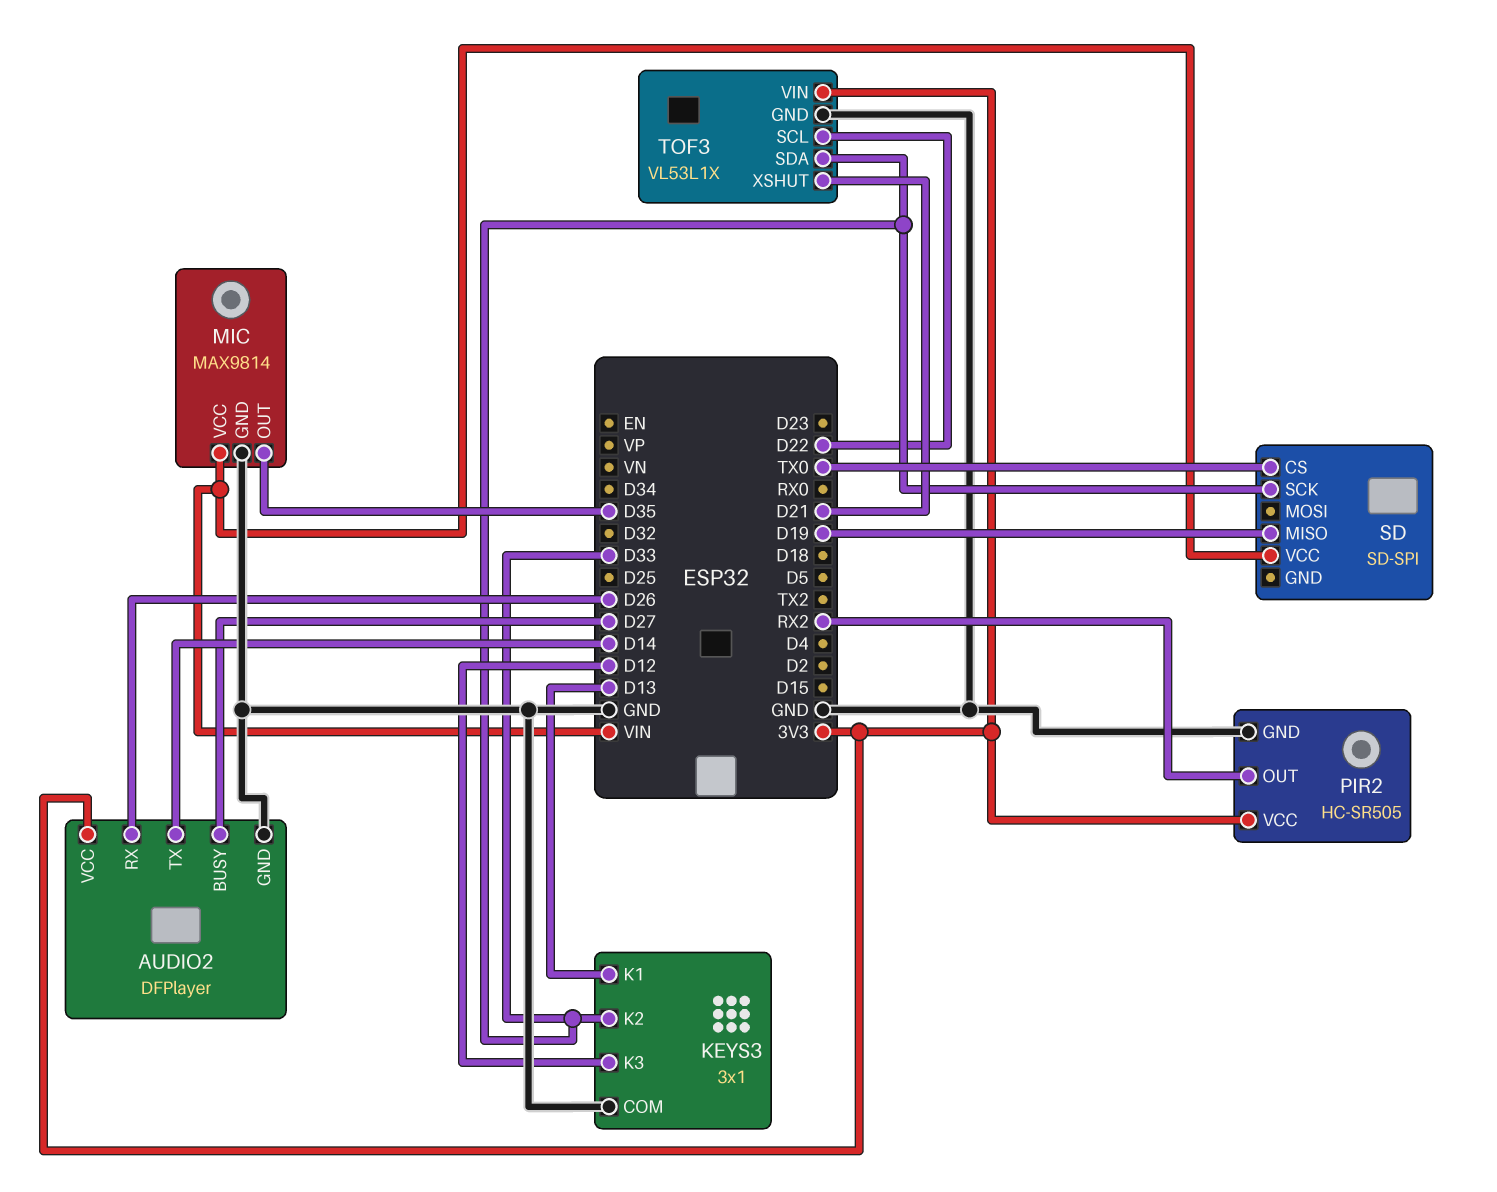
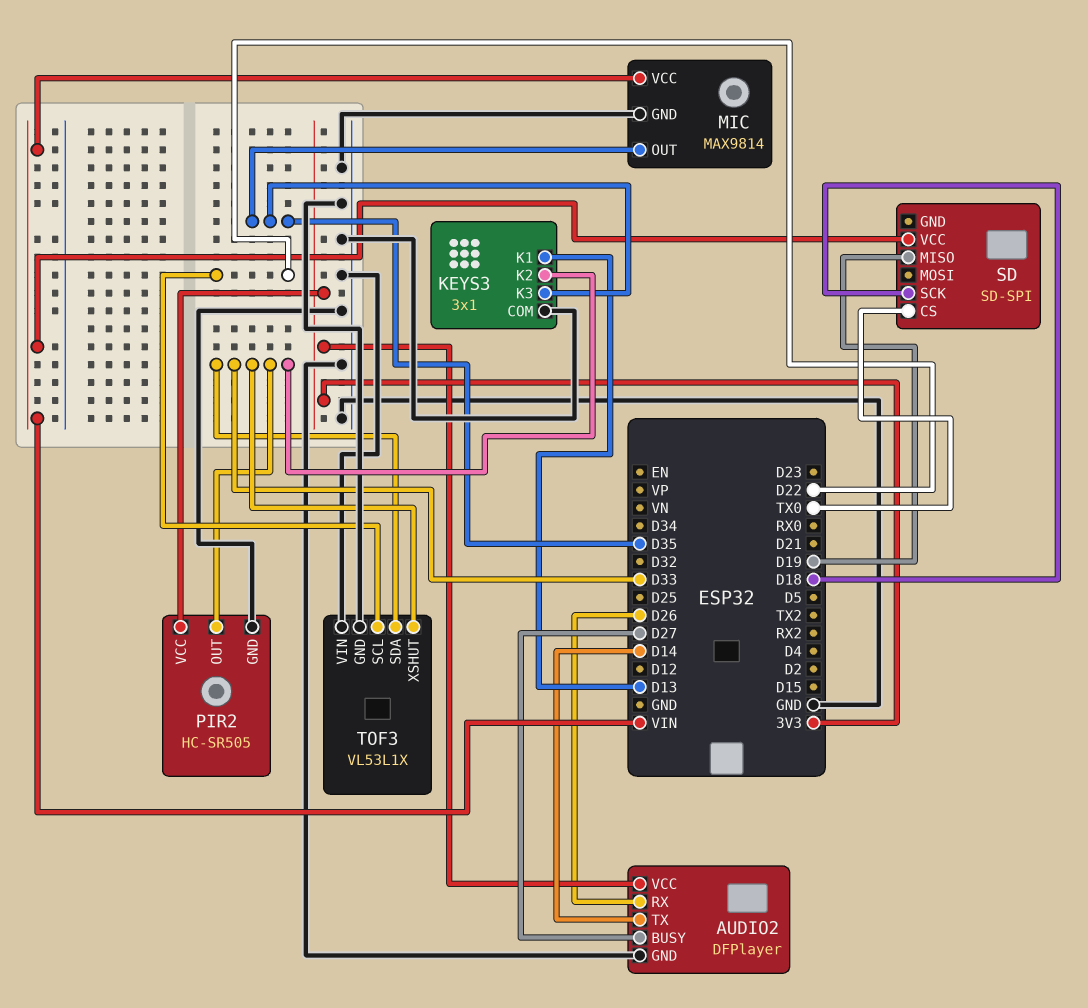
KEYS3 pin K3: D12 -> D35
PIR2 pin OUT: RX2 -> D33
SD pin SCK: D33 -> D18
TOF3 pin VIN: 3V3 -> GND
TOF3 pin XSHUT: D21 -> D33

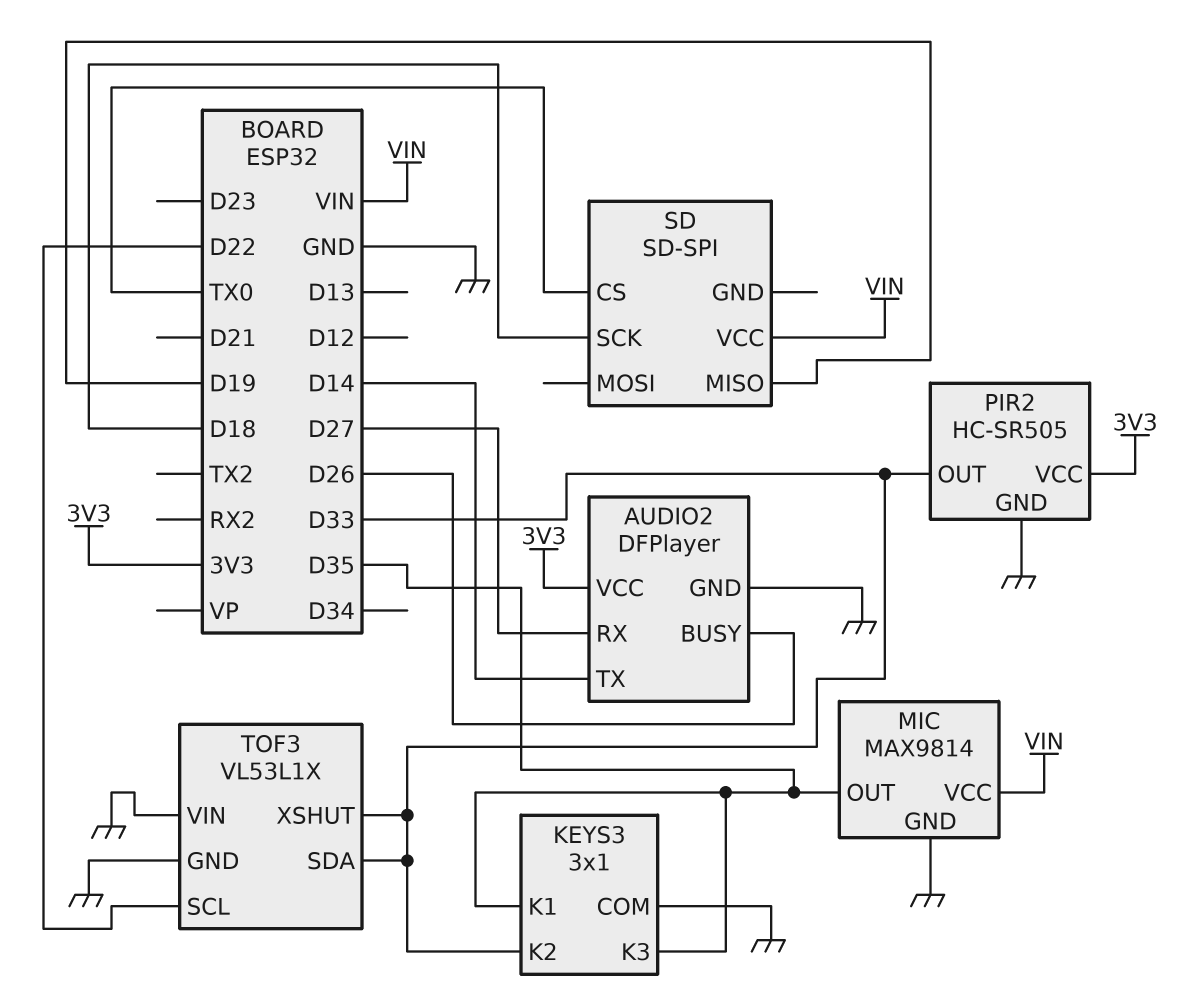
AUDIO2 pin BUSY: D27 -> D26
AUDIO2 pin RX: D26 -> D27
KEYS3 pin K1: D13 -> D35

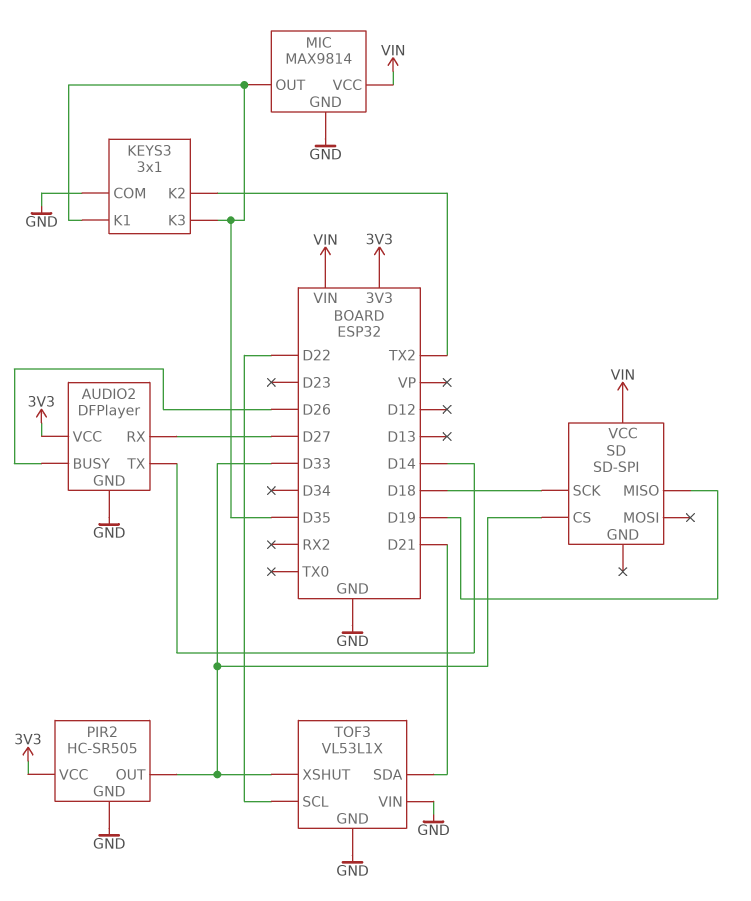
KEYS3 pin K2: D33 -> TX2
SD pin CS: TX0 -> D33
TOF3 pin SDA: D33 -> D21

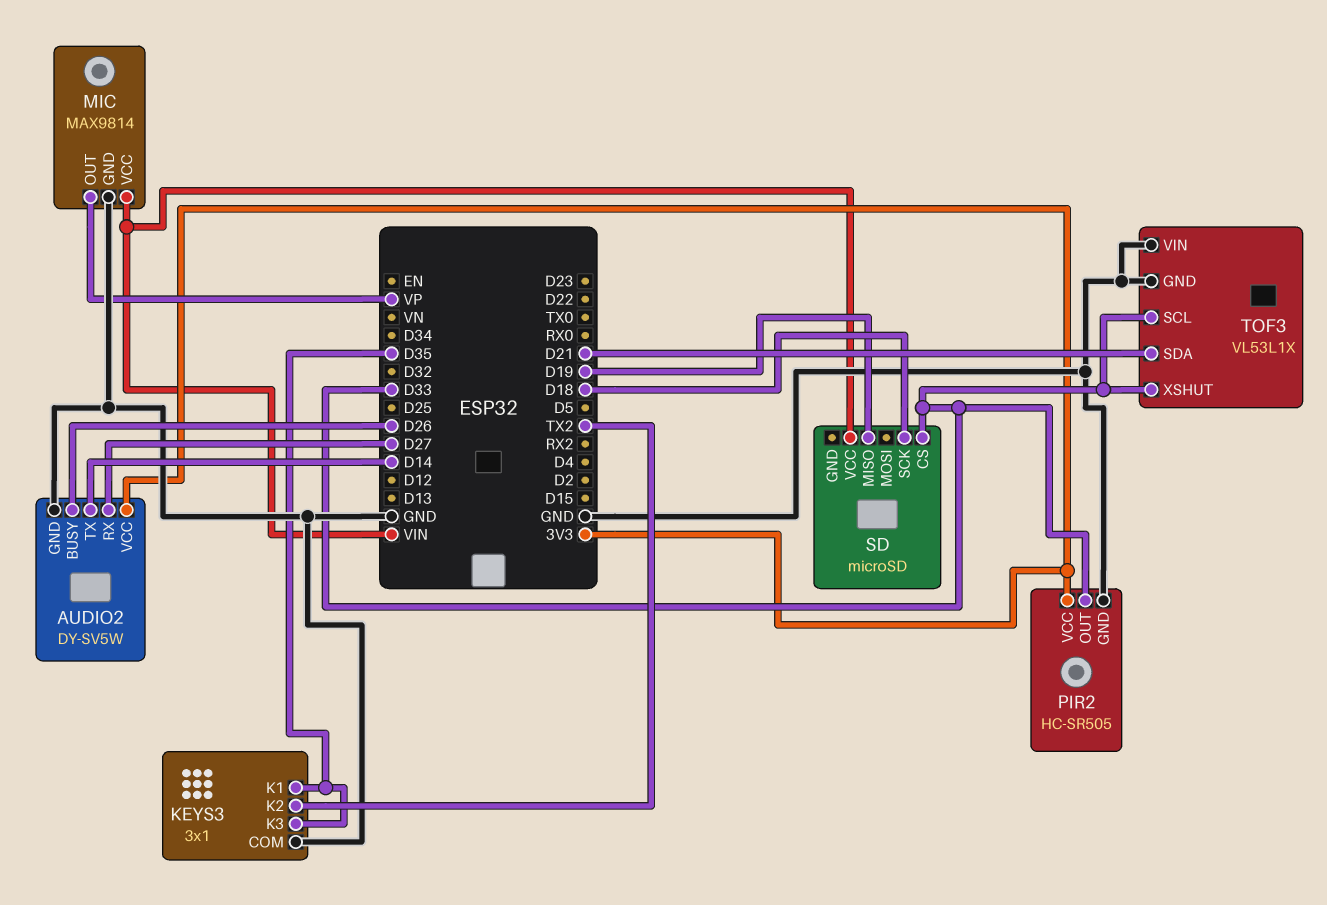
AUDIO2: DFPlayer -> DY-SV5W
MIC pin OUT: D35 -> VP
SD: SD-SPI -> microSD
TOF3 pin SCL: D22 -> D33

